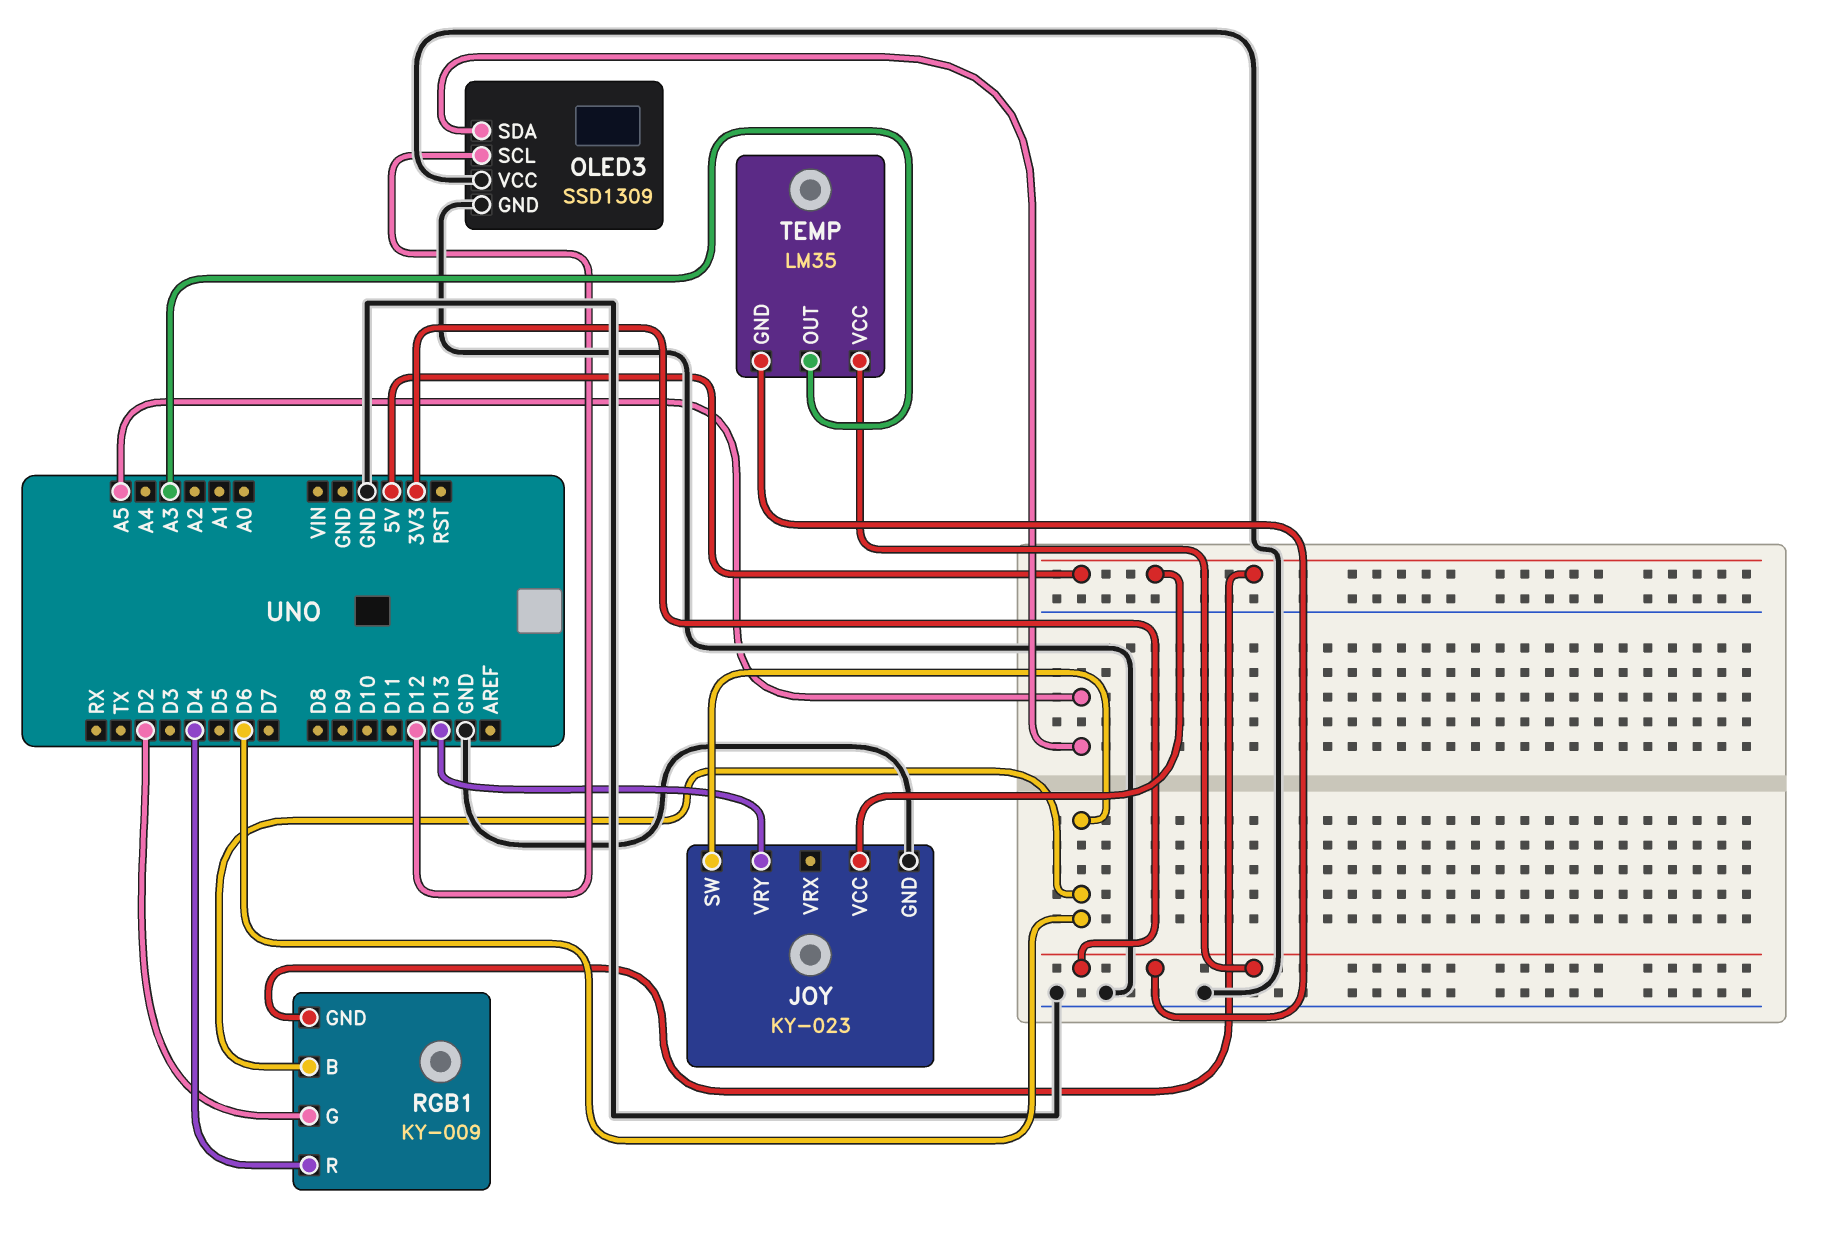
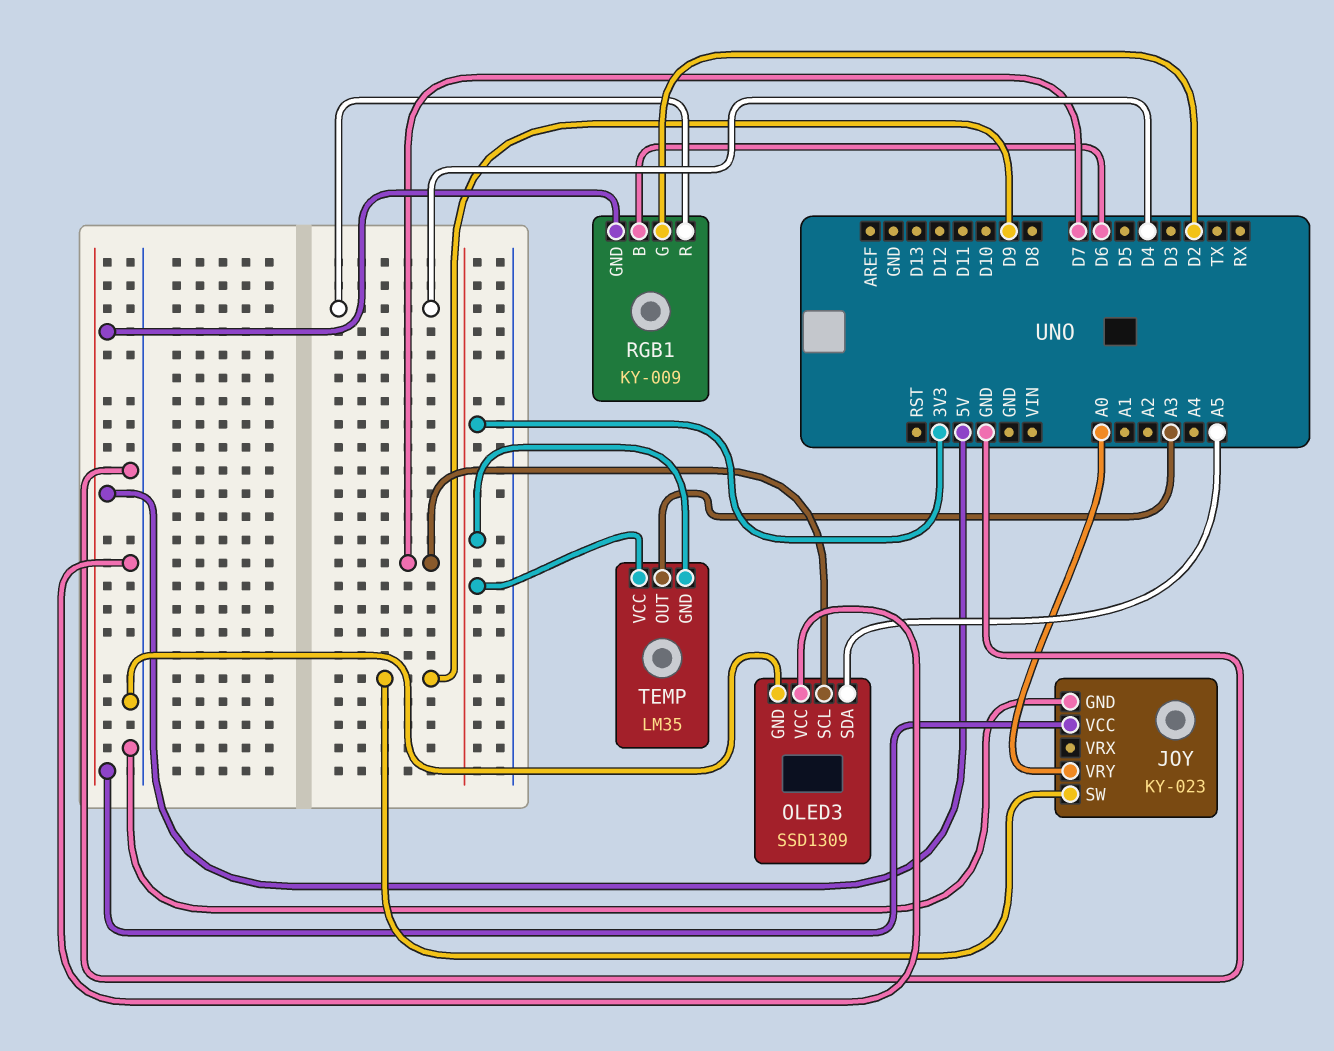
JOY pin SW: D6 -> D9
JOY pin VRY: D13 -> A0
OLED3 pin SCL: D12 -> D7

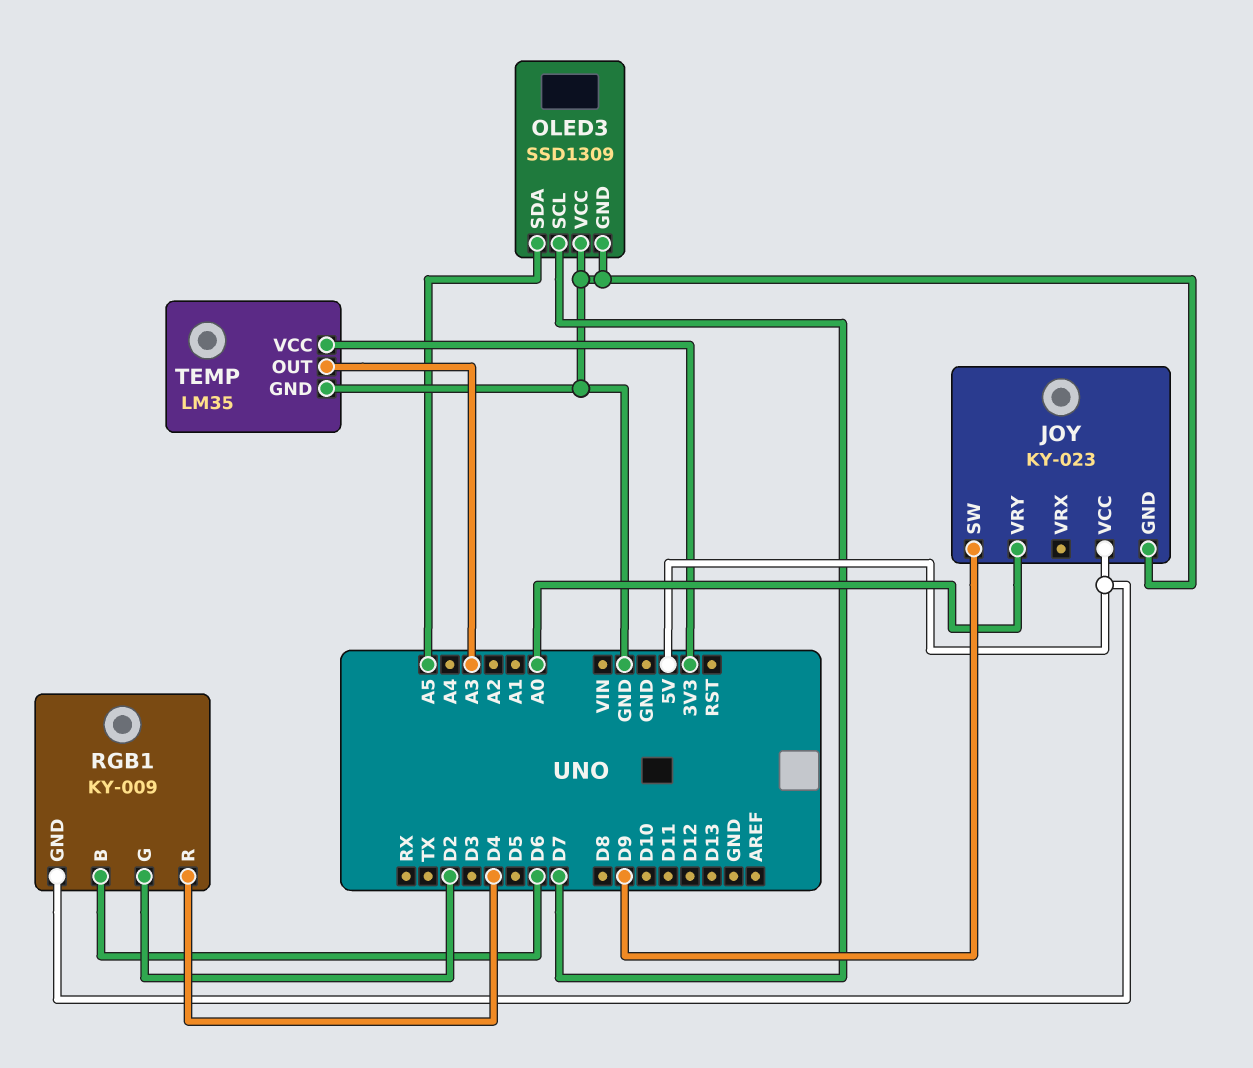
TEMP pin GND: 3V3 -> GND

